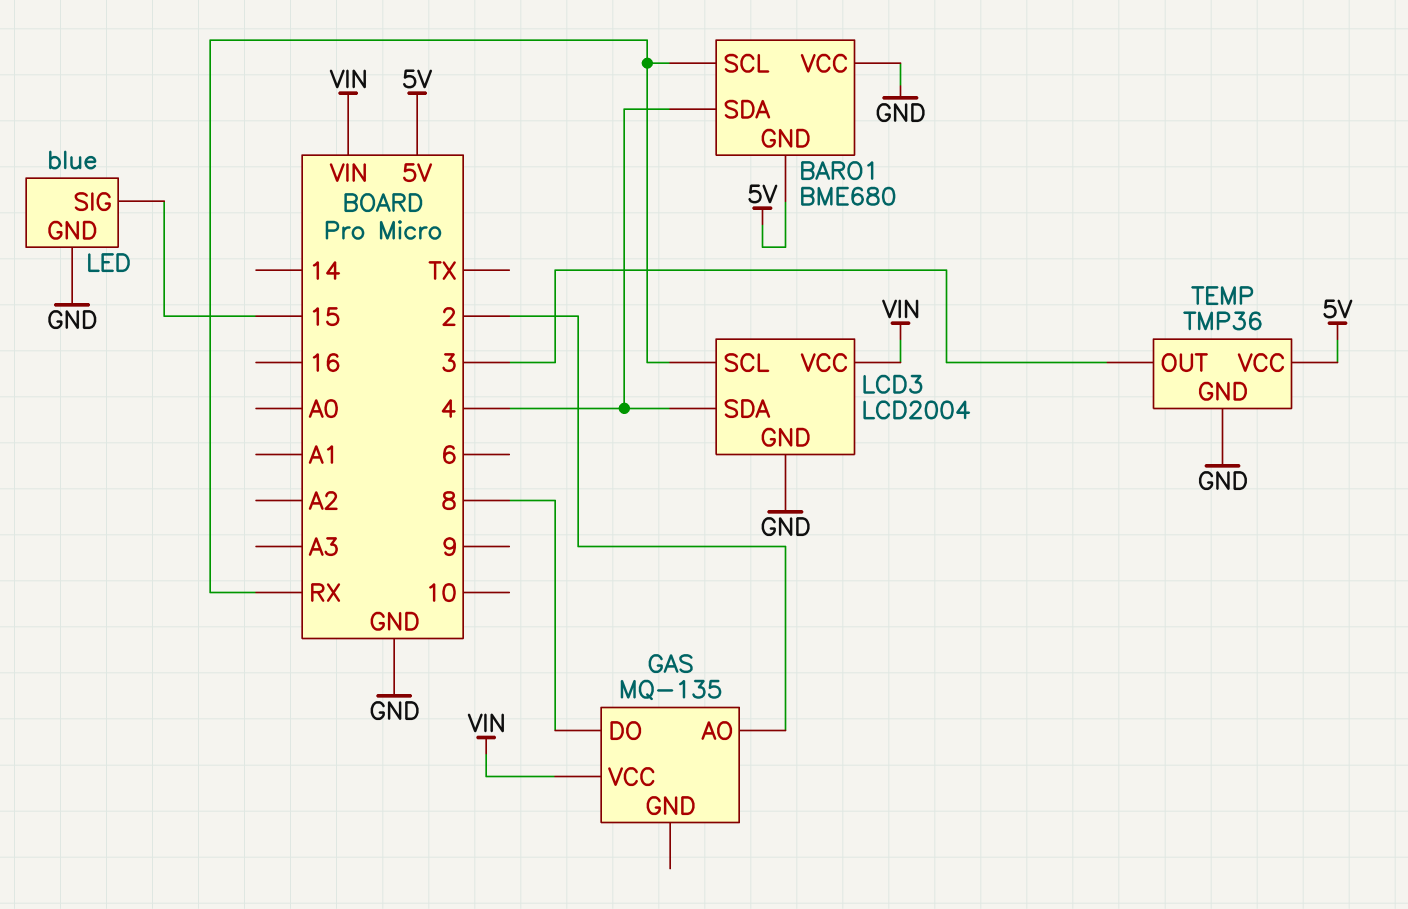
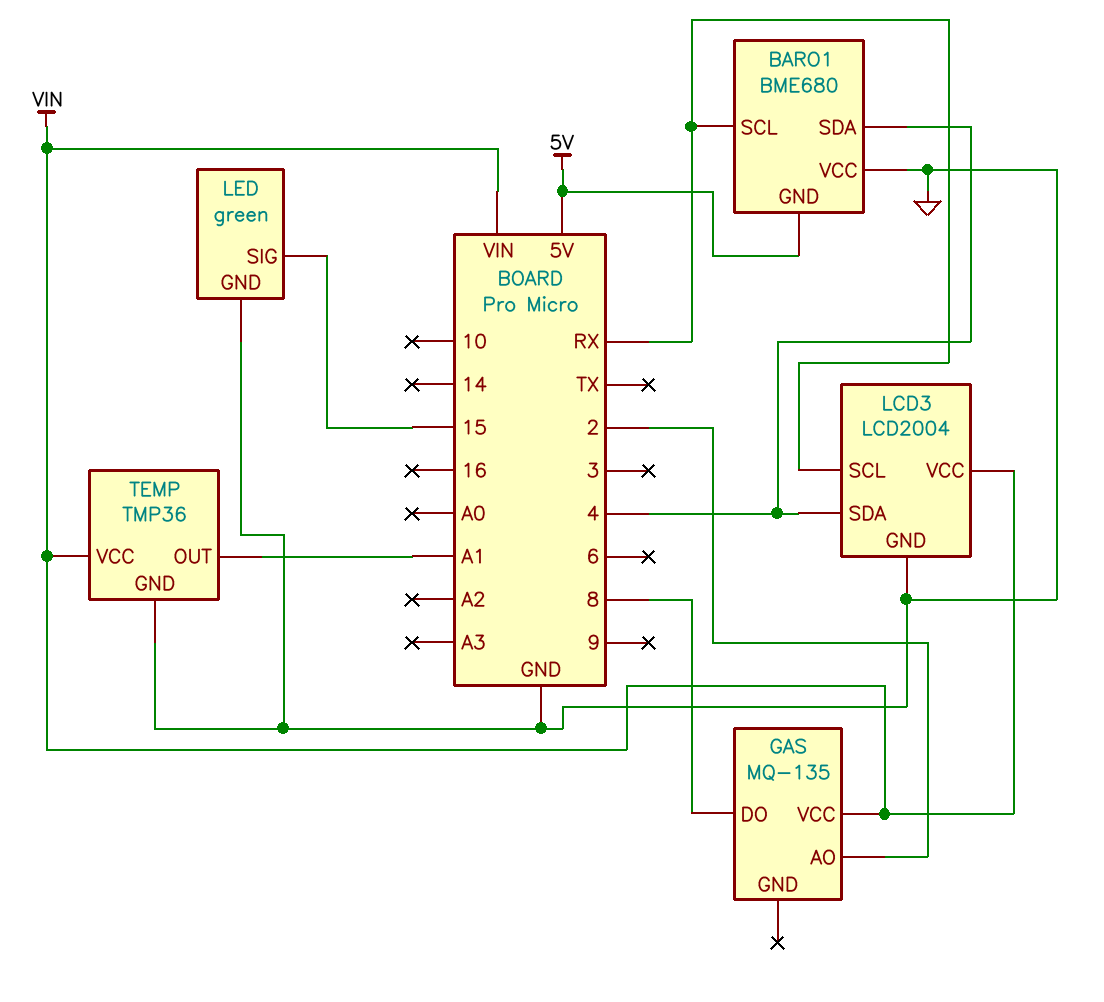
LED: blue -> green
TEMP pin OUT: 3 -> A1
TEMP pin VCC: 5V -> VIN

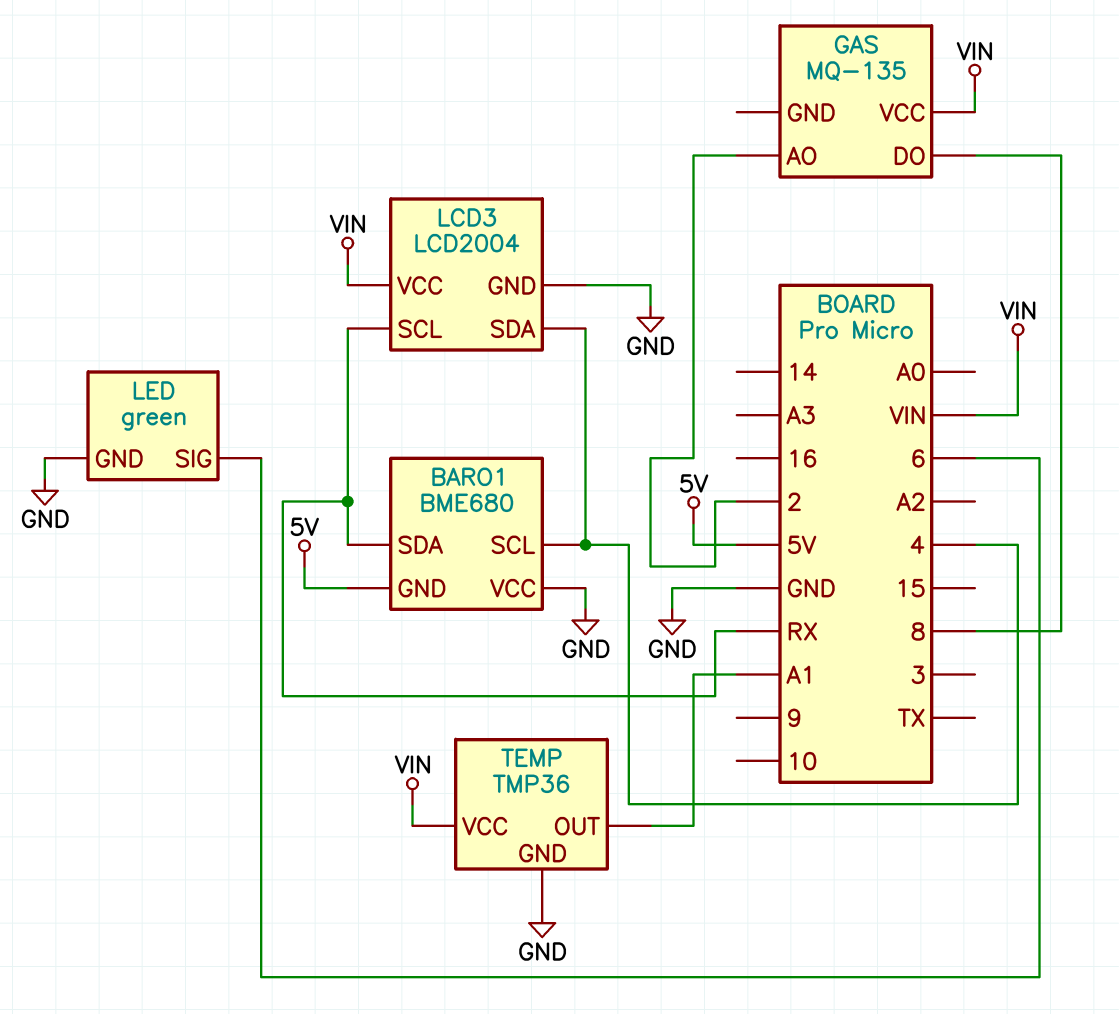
BARO1 pin SCL: RX -> 4
BARO1 pin SDA: 4 -> RX
LED pin SIG: 15 -> 6

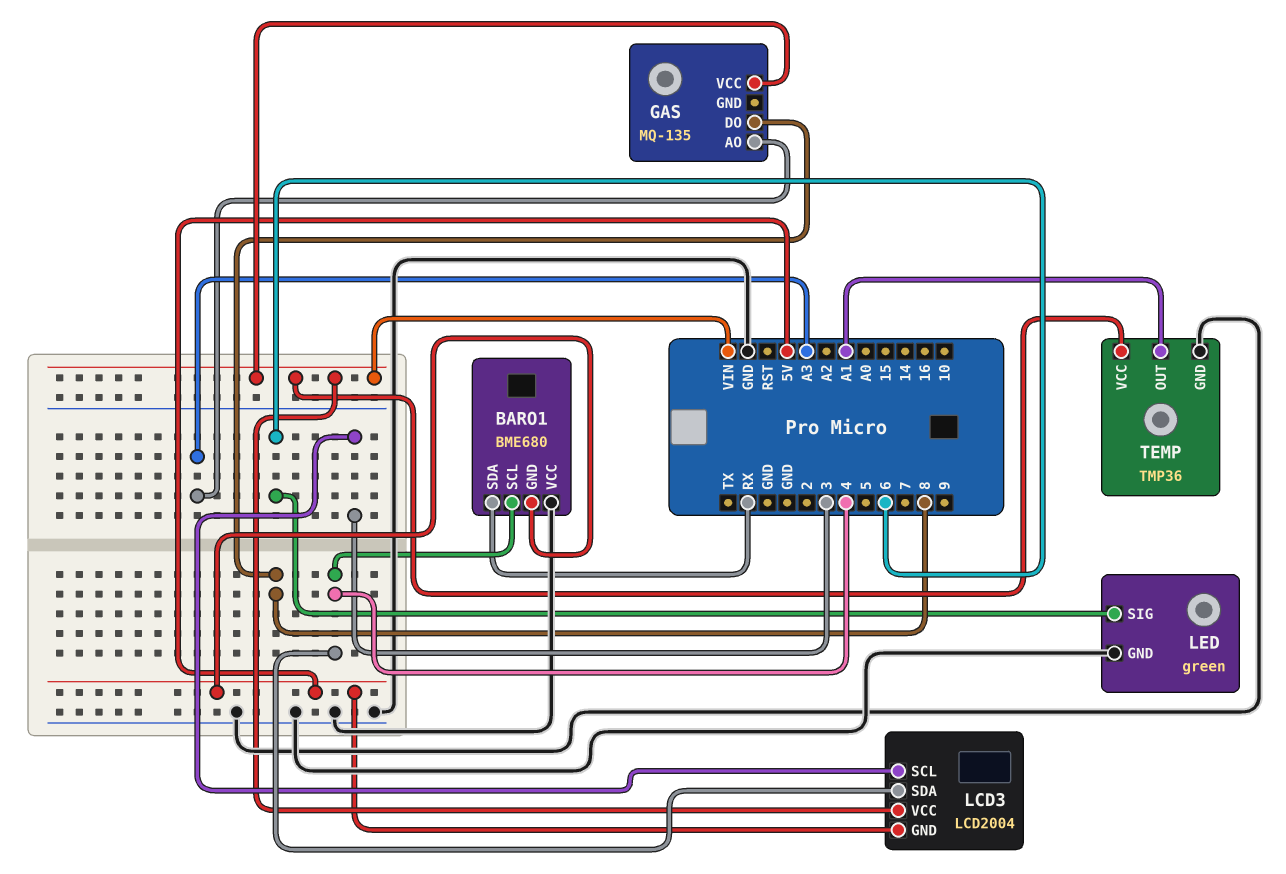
GAS pin AO: 2 -> A3
LCD3 pin GND: GND -> 5V
LCD3 pin SCL: RX -> 3

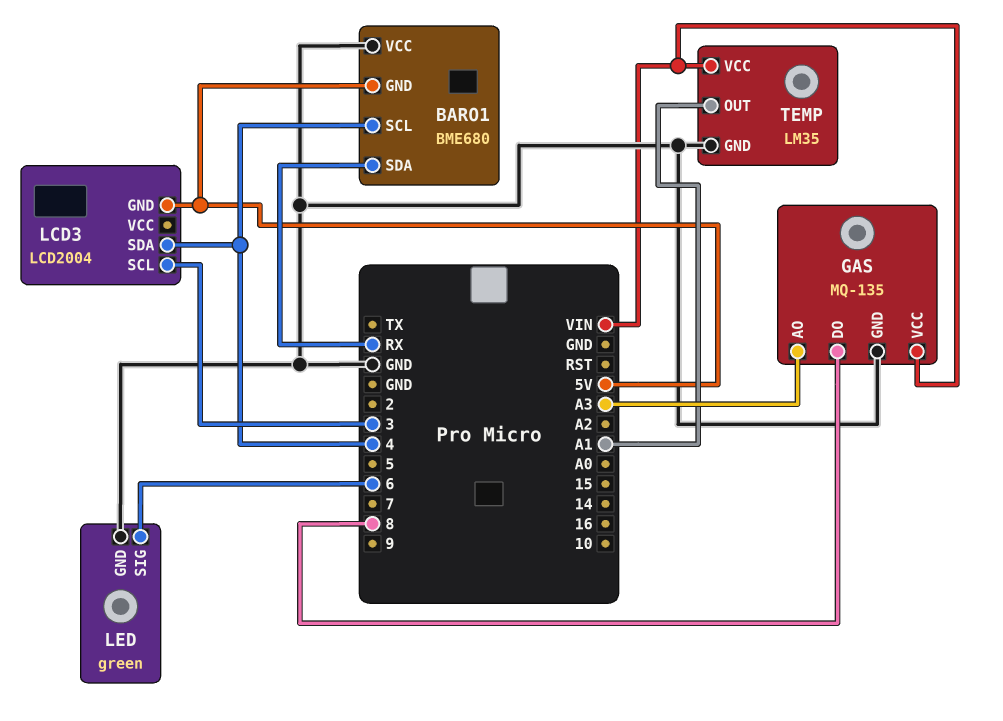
GAS pin GND: none -> GND
LCD3 pin VCC: VIN -> none
TEMP: TMP36 -> LM35

